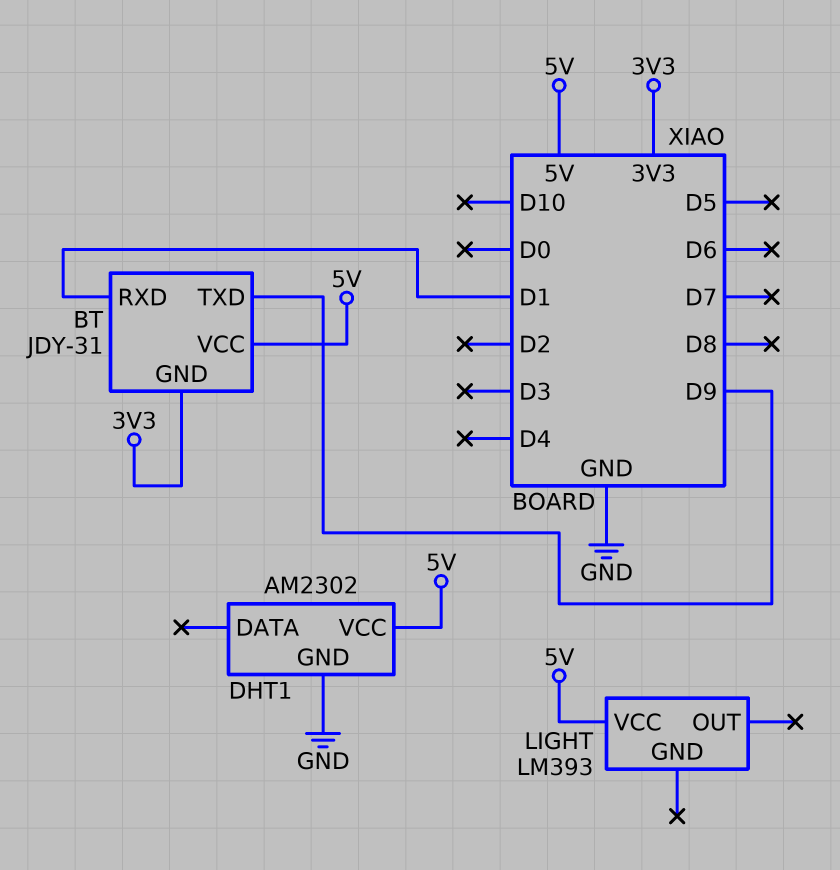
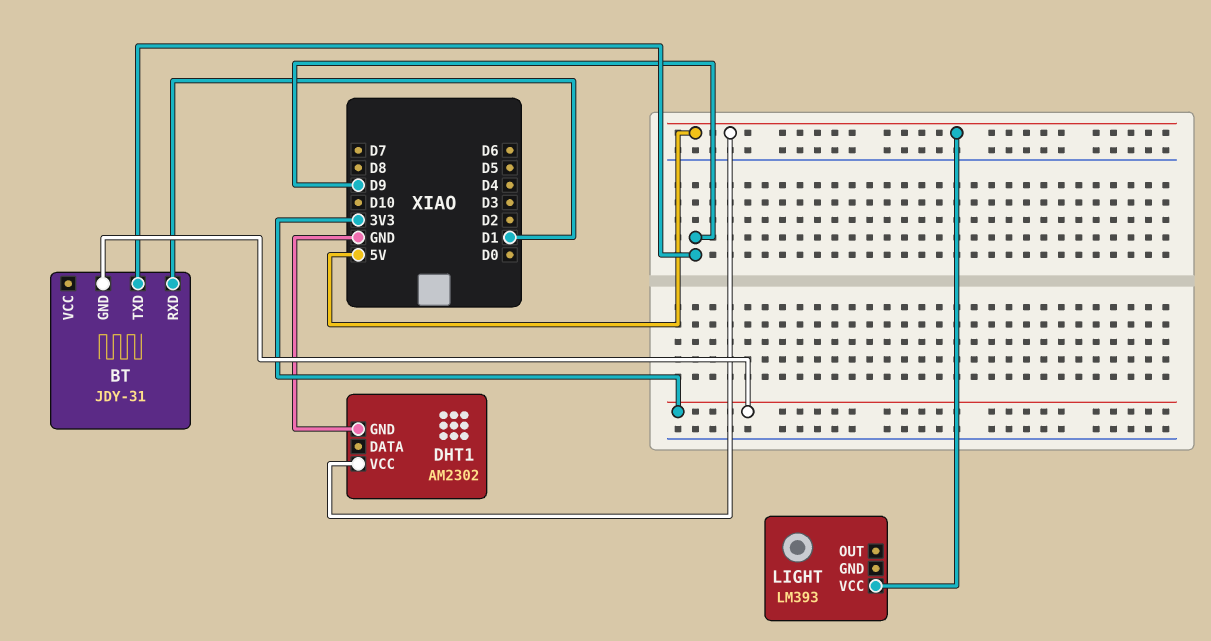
BT pin VCC: 5V -> none

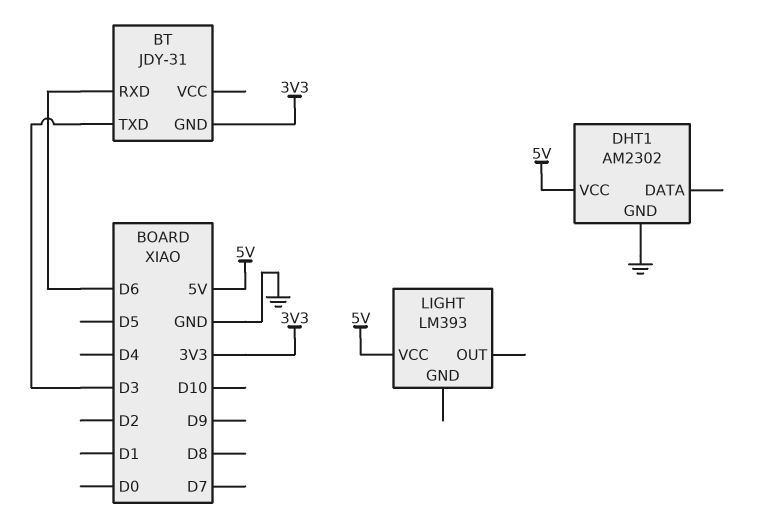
BT pin RXD: D1 -> D6
BT pin TXD: D9 -> D3

